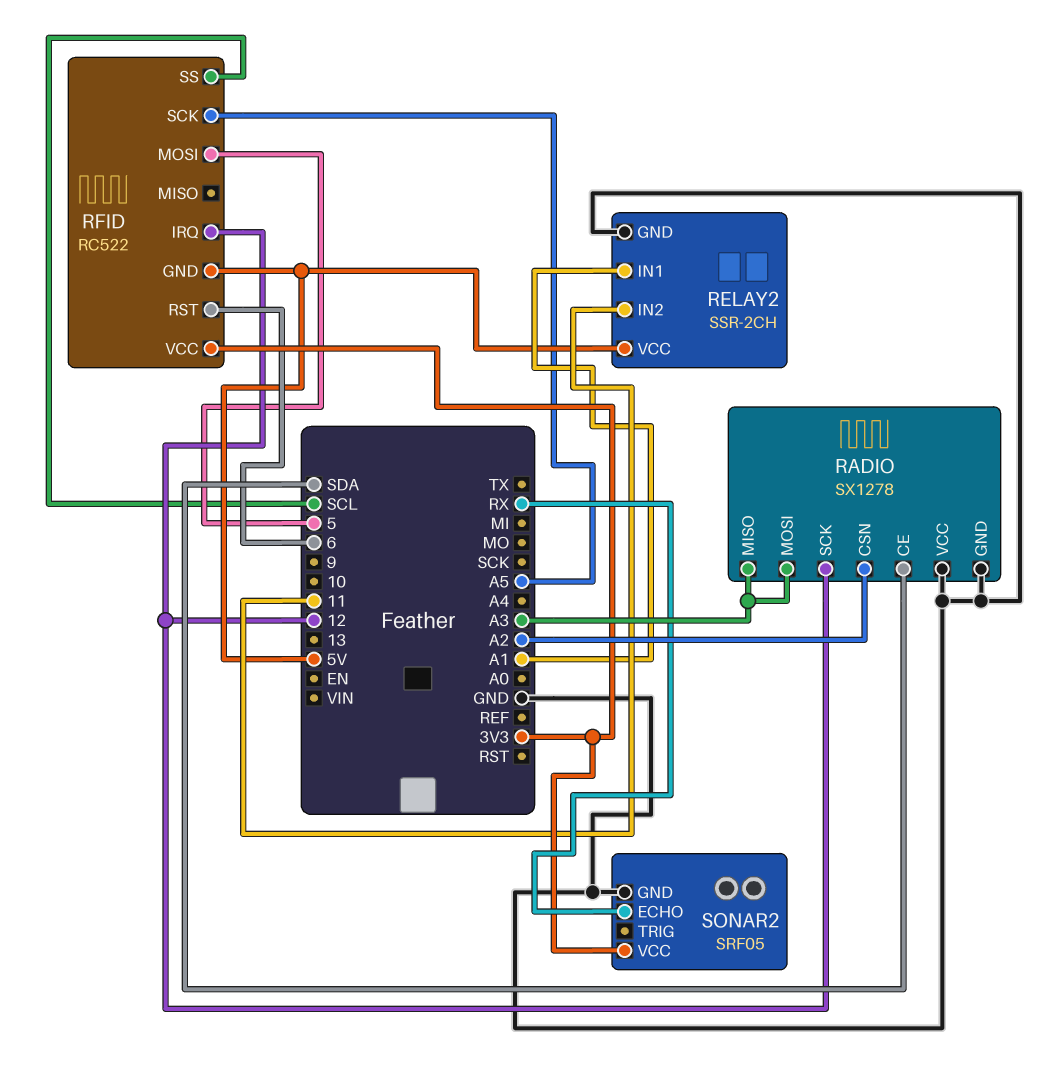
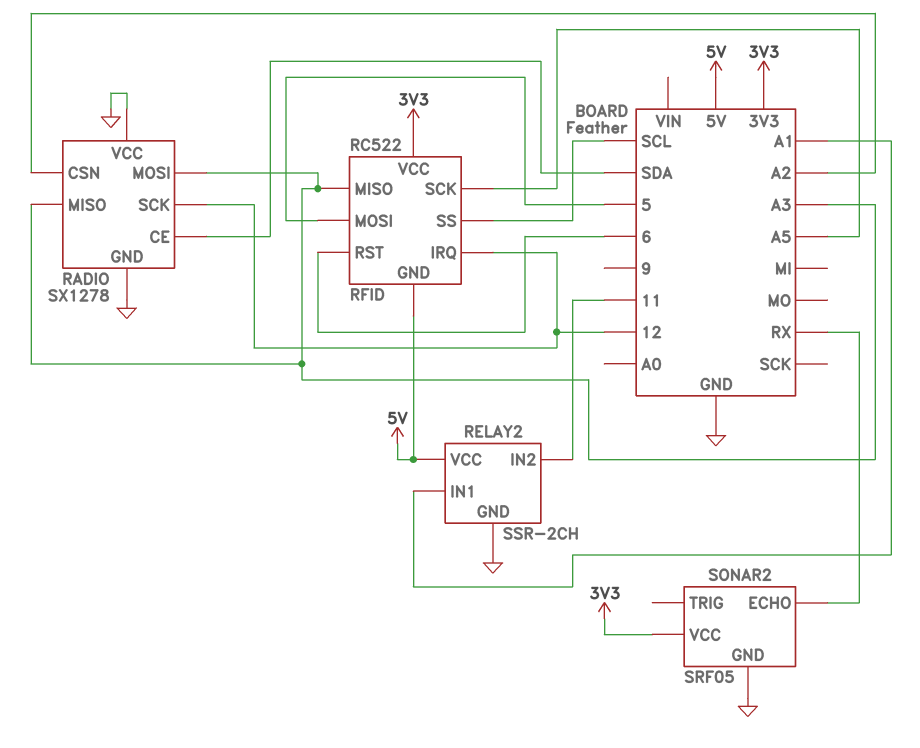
RFID pin MISO: none -> A3

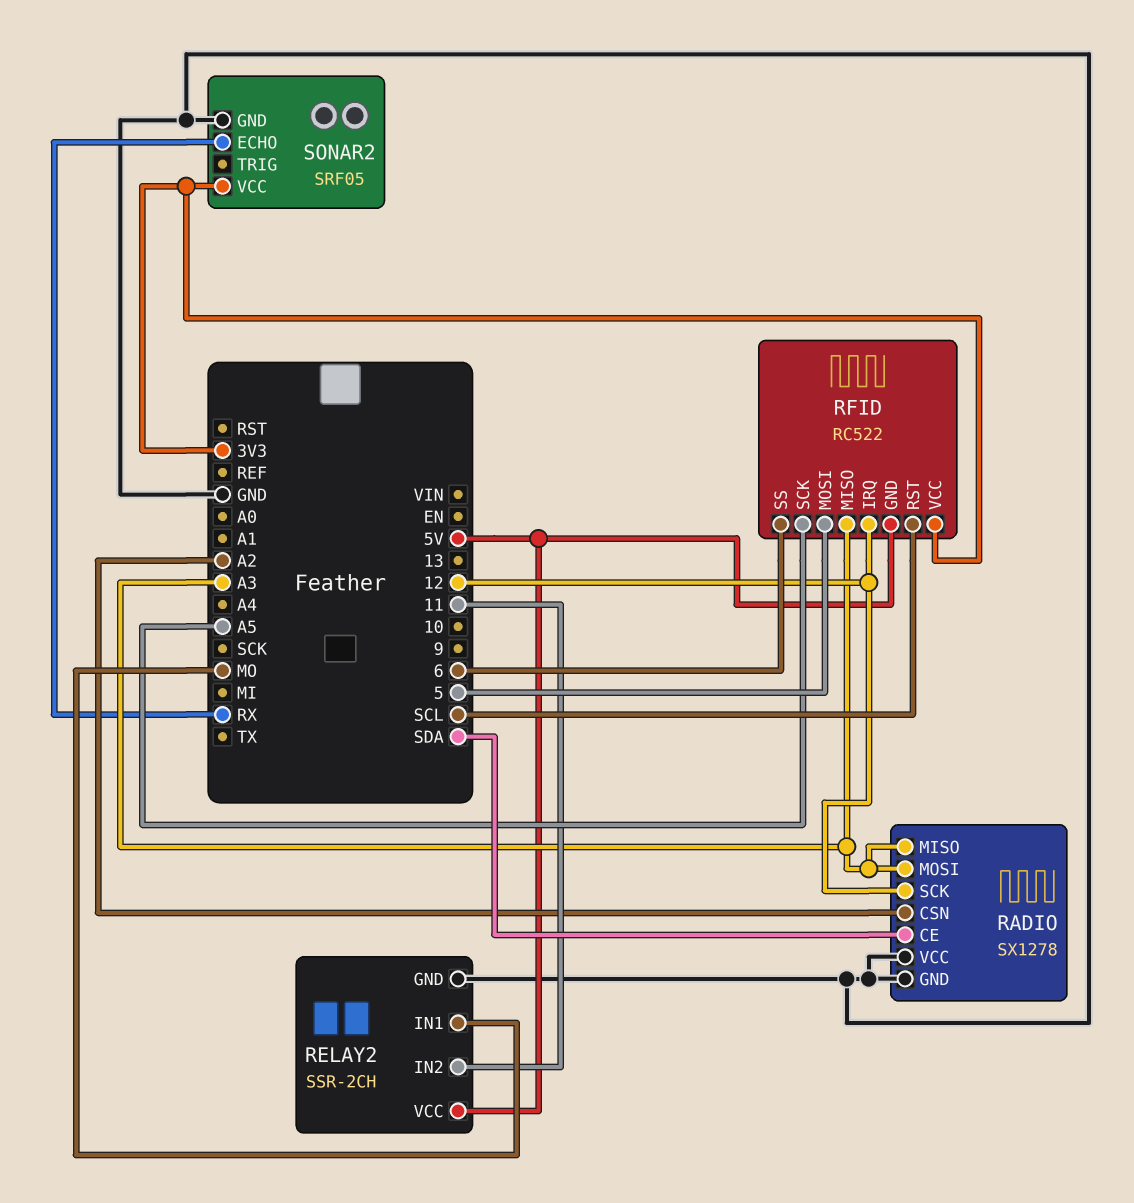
RELAY2 pin IN1: A1 -> MO
RFID pin RST: 6 -> SCL
RFID pin SS: SCL -> 6

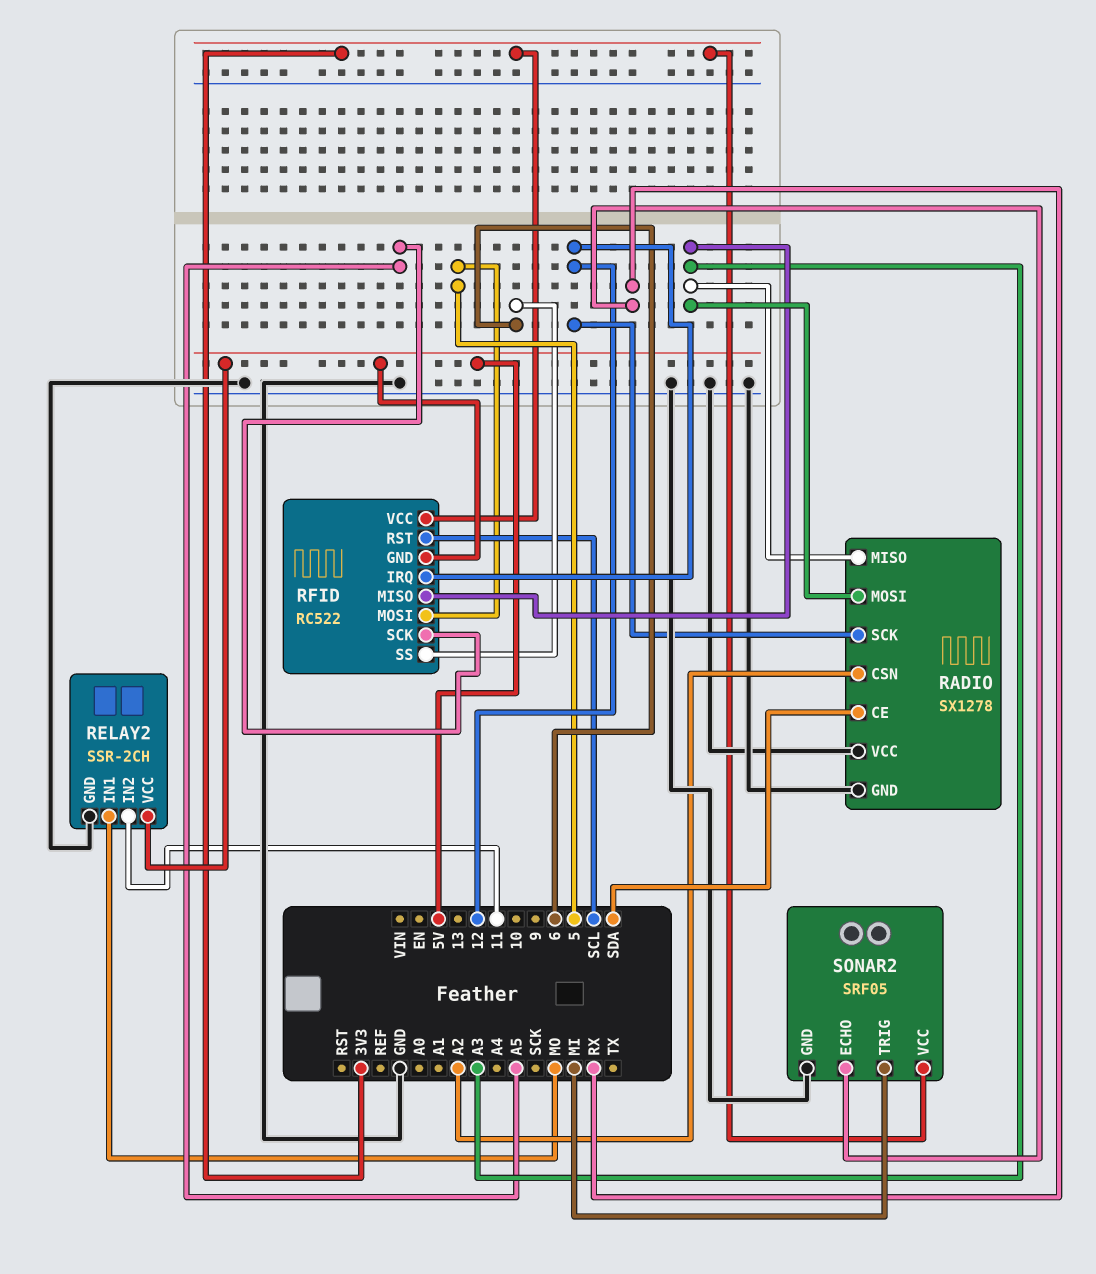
SONAR2 pin TRIG: none -> MI

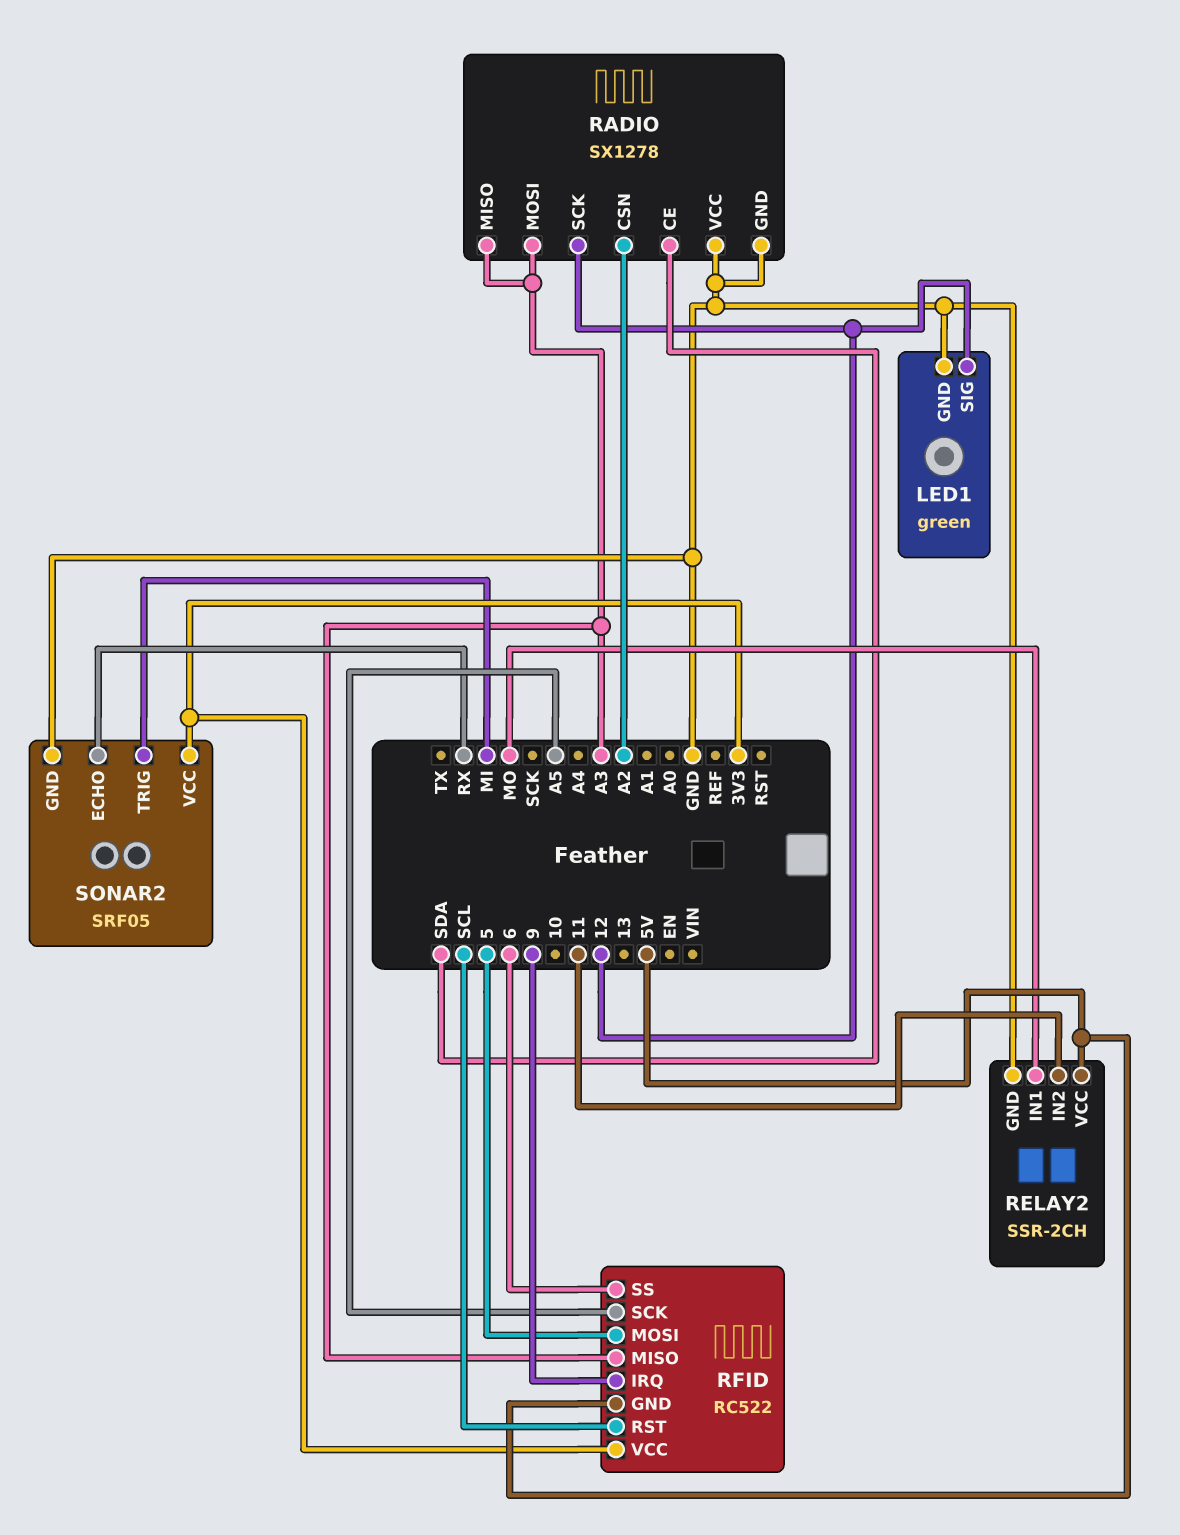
LED1: none -> green
LED1 pin GND: none -> GND
LED1 pin SIG: none -> 12
RFID pin IRQ: 12 -> 9

